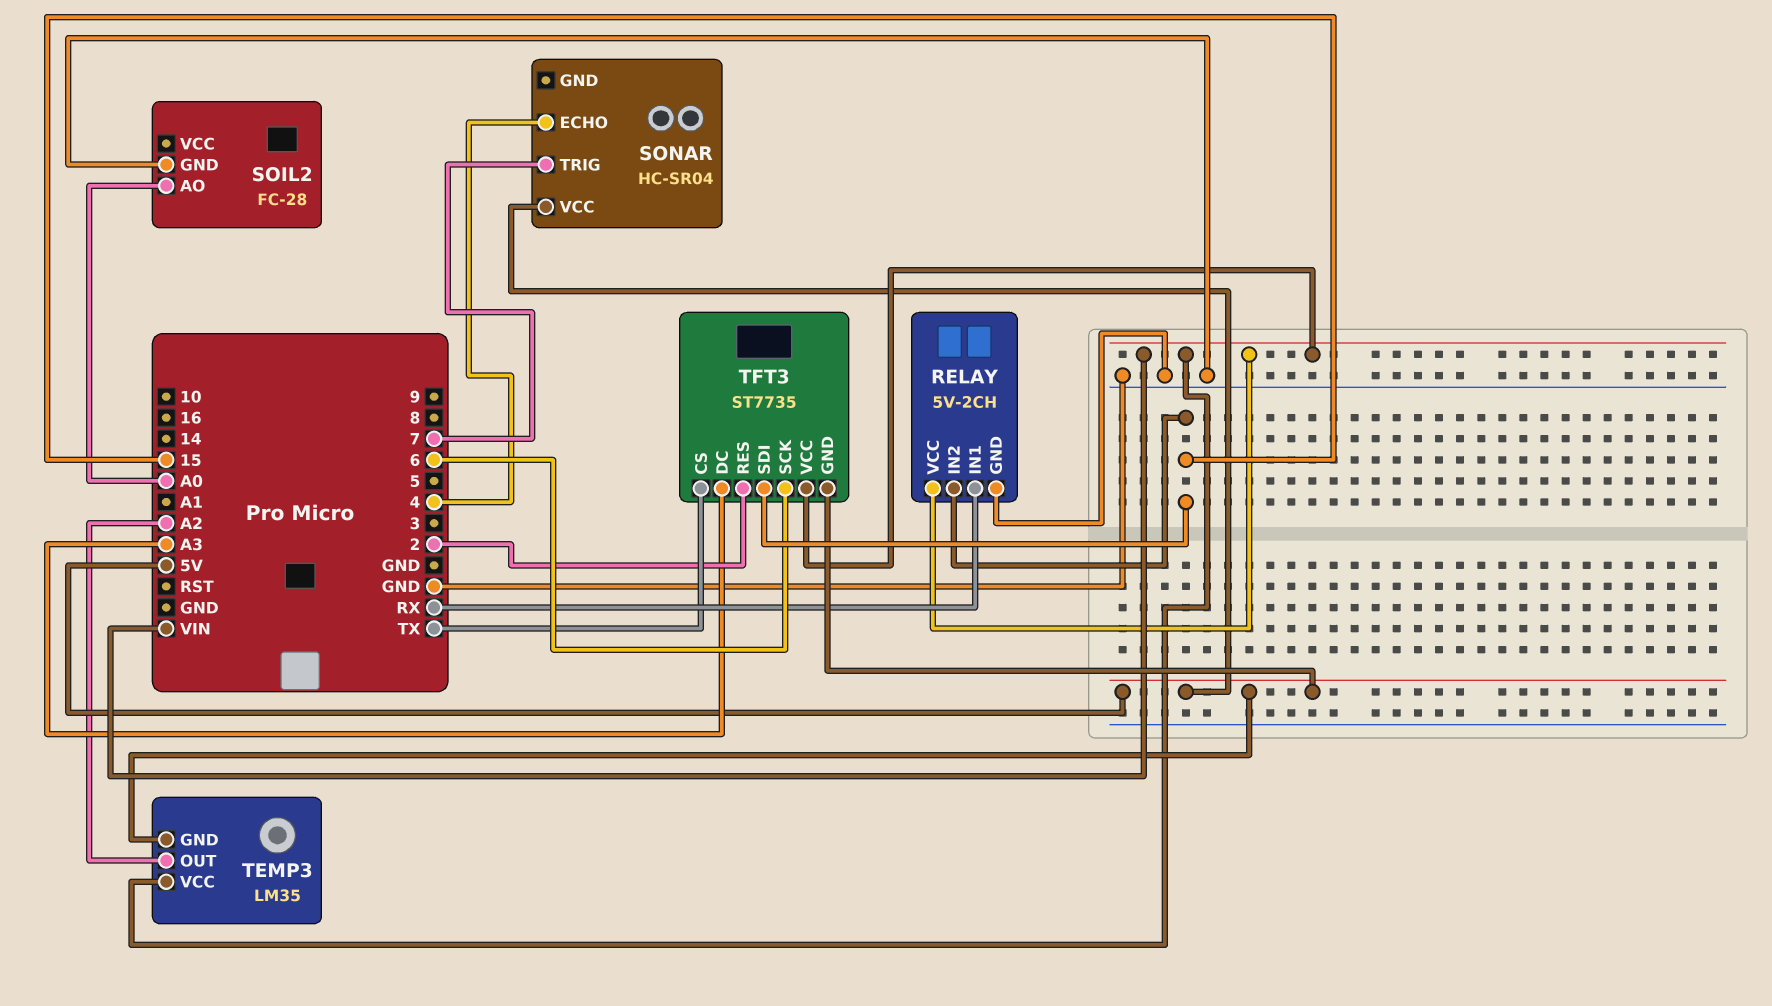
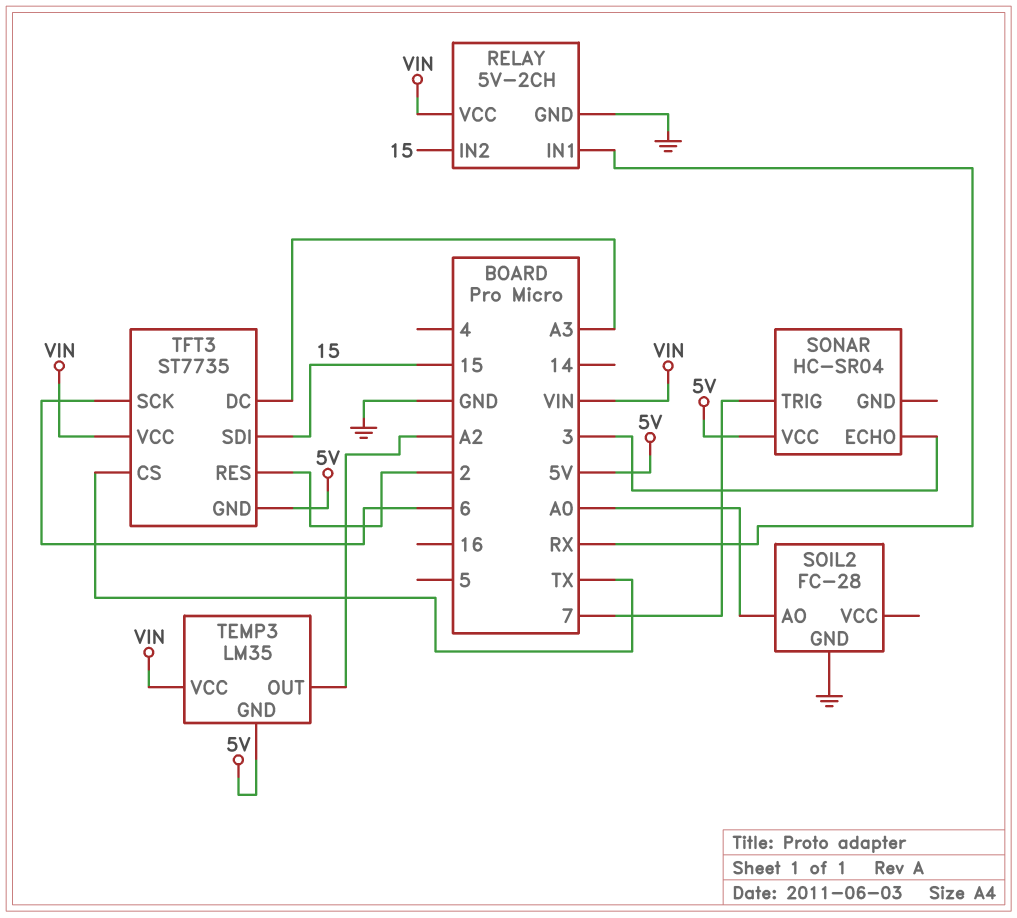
SONAR pin ECHO: 4 -> 3

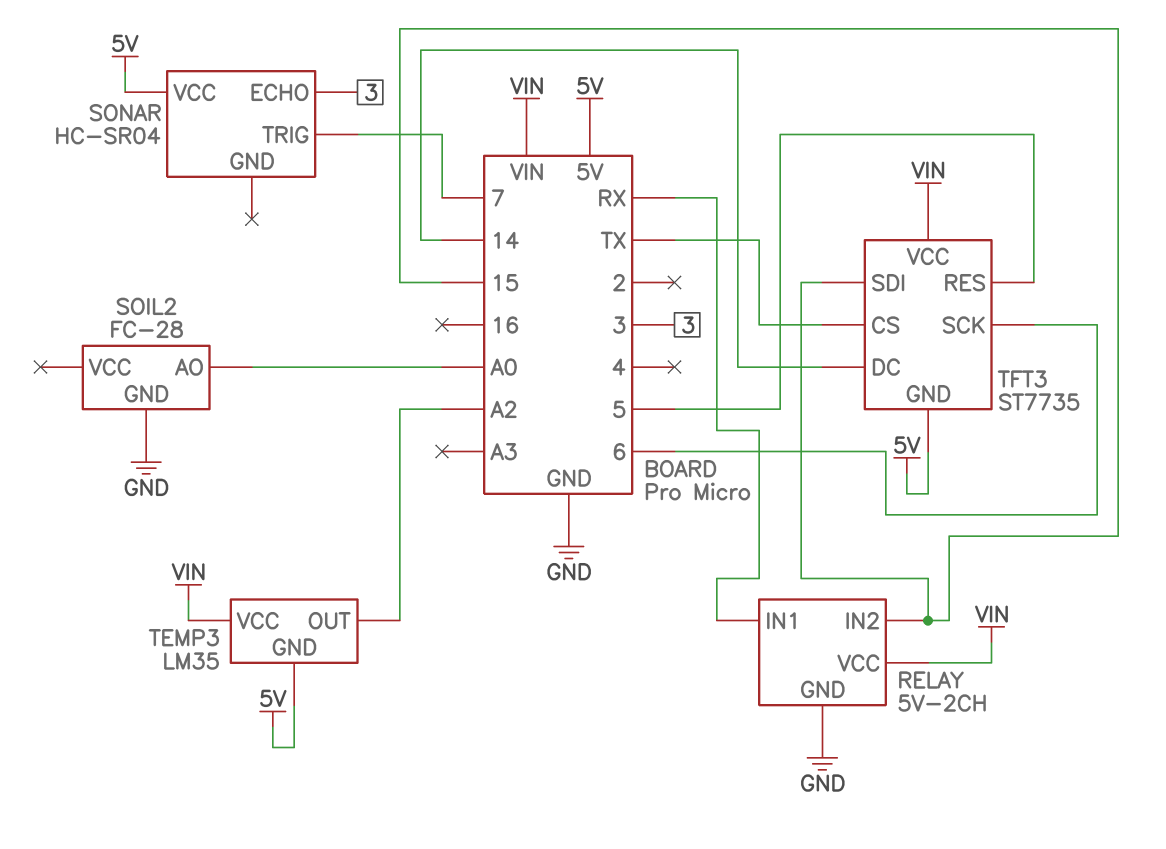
TFT3 pin DC: A3 -> 14
TFT3 pin RES: 2 -> 5

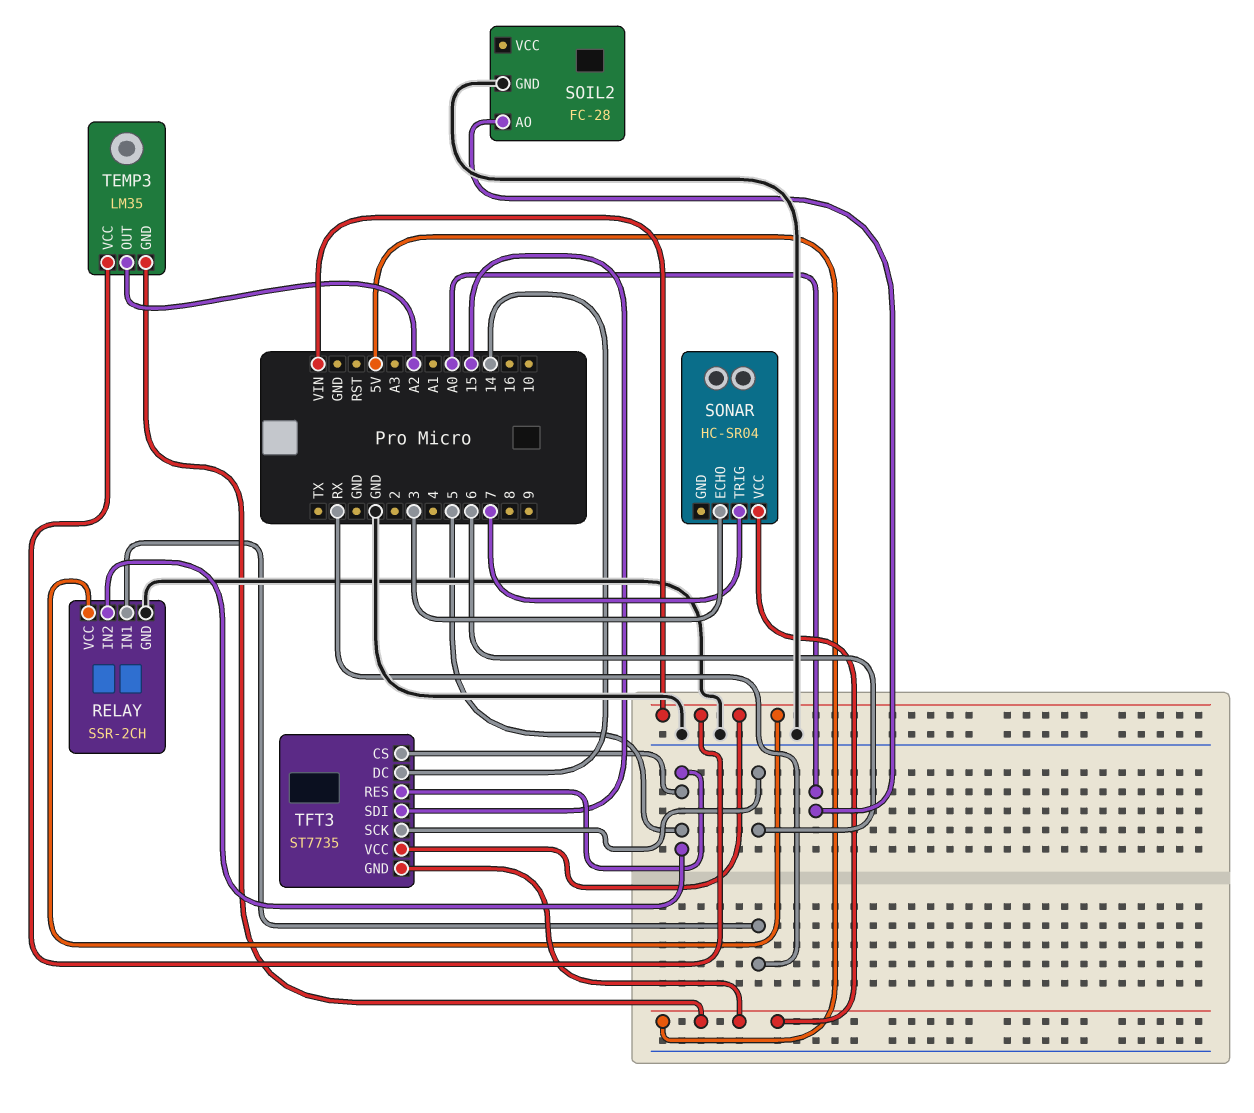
RELAY: 5V-2CH -> SSR-2CH
RELAY pin IN2: 15 -> 5
TFT3 pin CS: TX -> 5

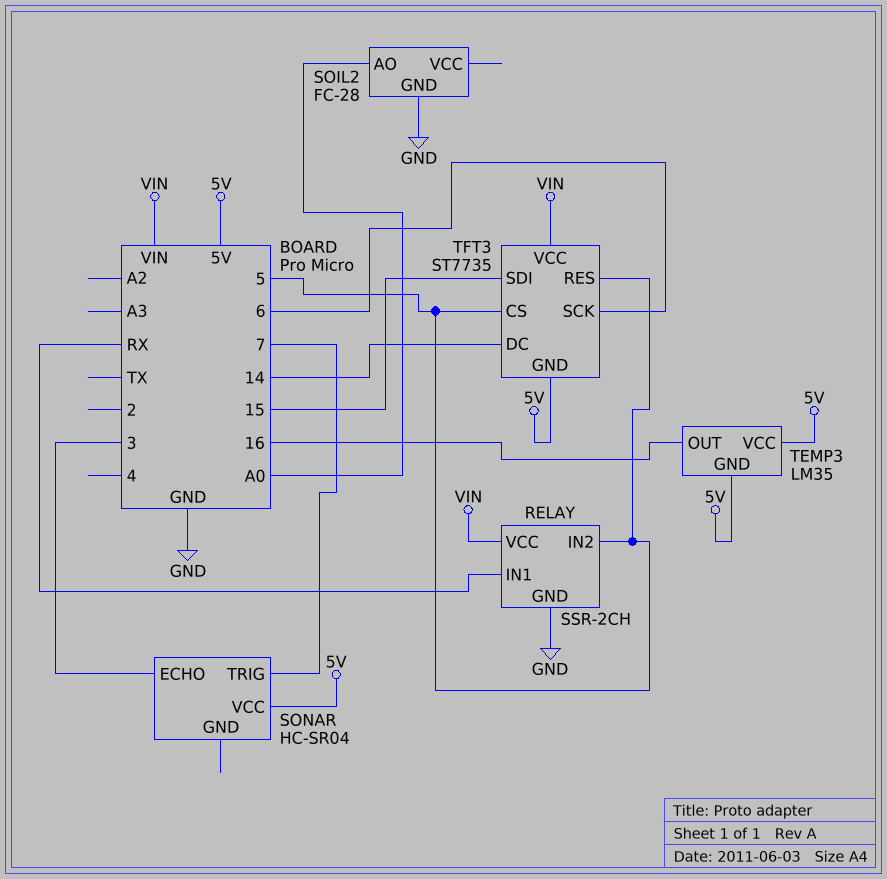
TEMP3 pin OUT: A2 -> 16
TEMP3 pin VCC: VIN -> 5V

